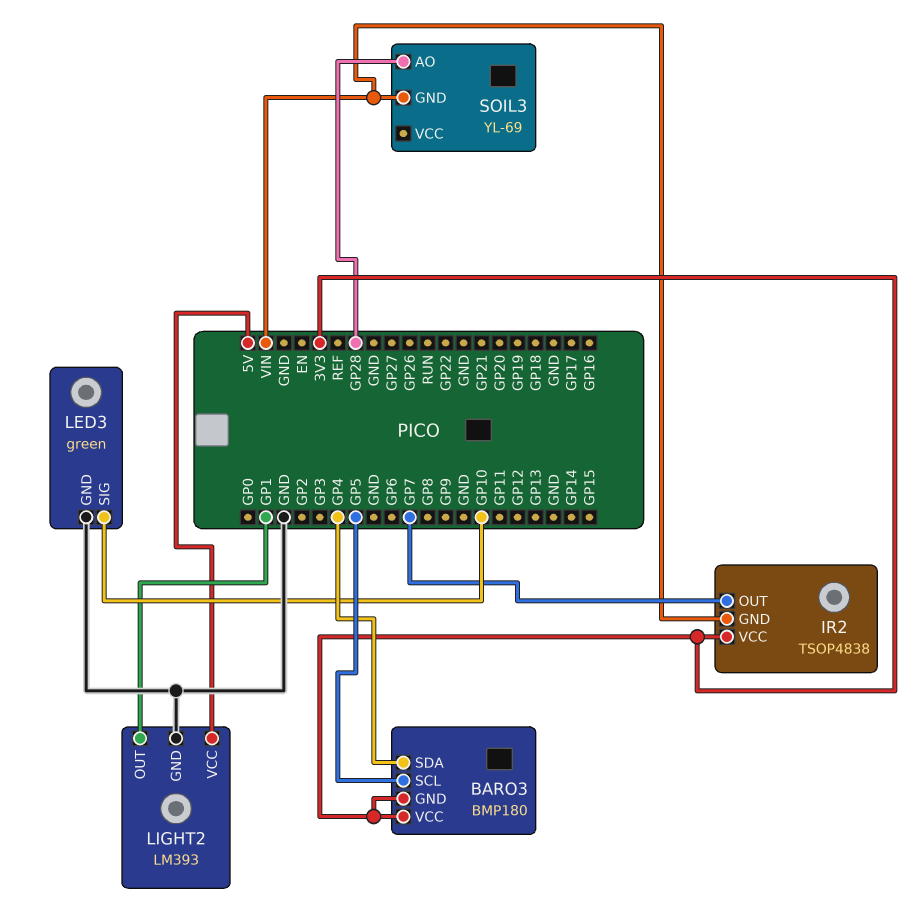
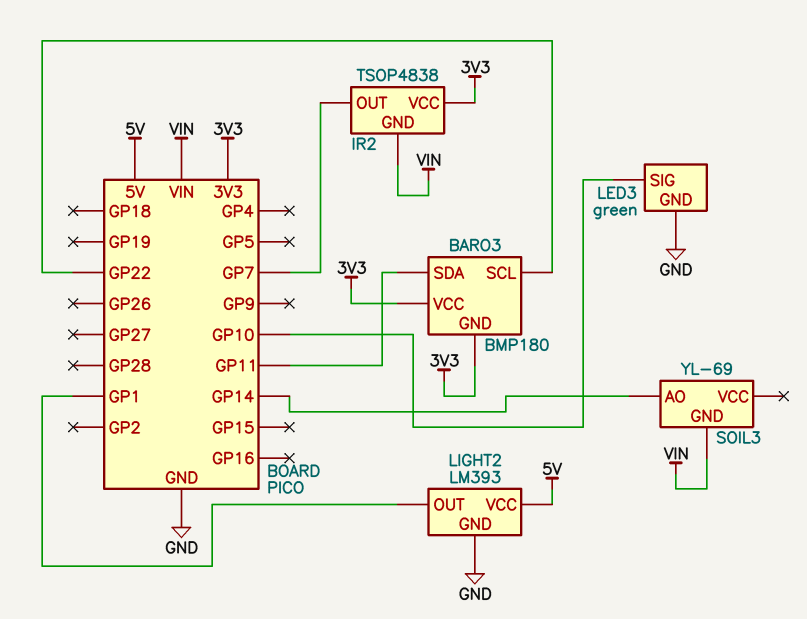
BARO3 pin SCL: GP5 -> GP22
BARO3 pin SDA: GP4 -> GP11
SOIL3 pin AO: GP28 -> GP14

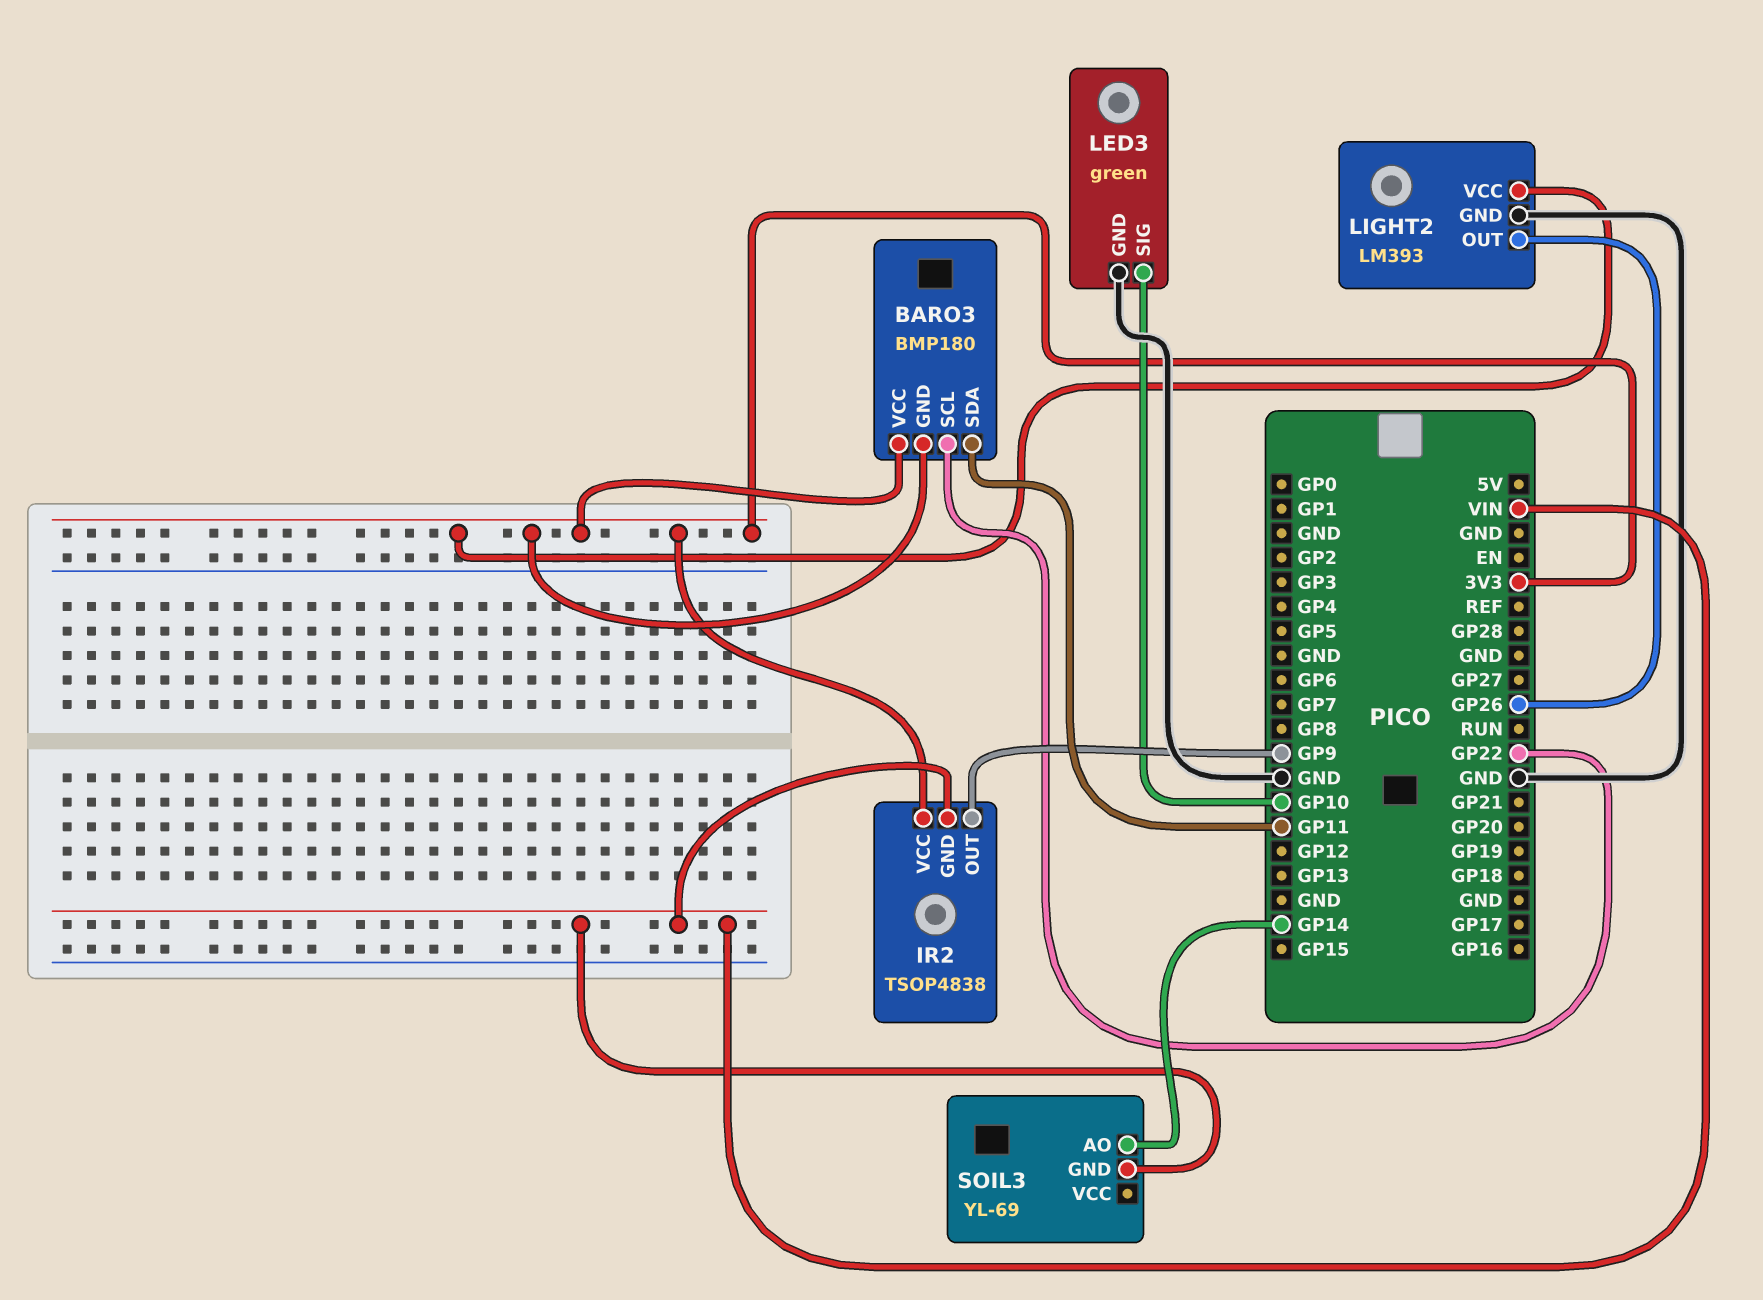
IR2 pin OUT: GP7 -> GP9
LIGHT2 pin OUT: GP1 -> GP26
LIGHT2 pin VCC: 5V -> 3V3

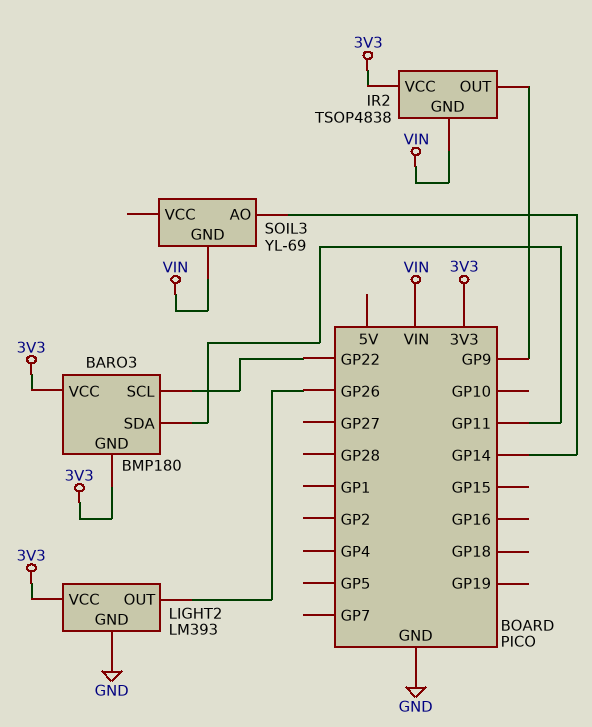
LED3: green -> none
LED3 pin GND: GND -> none
LED3 pin SIG: GP10 -> none

